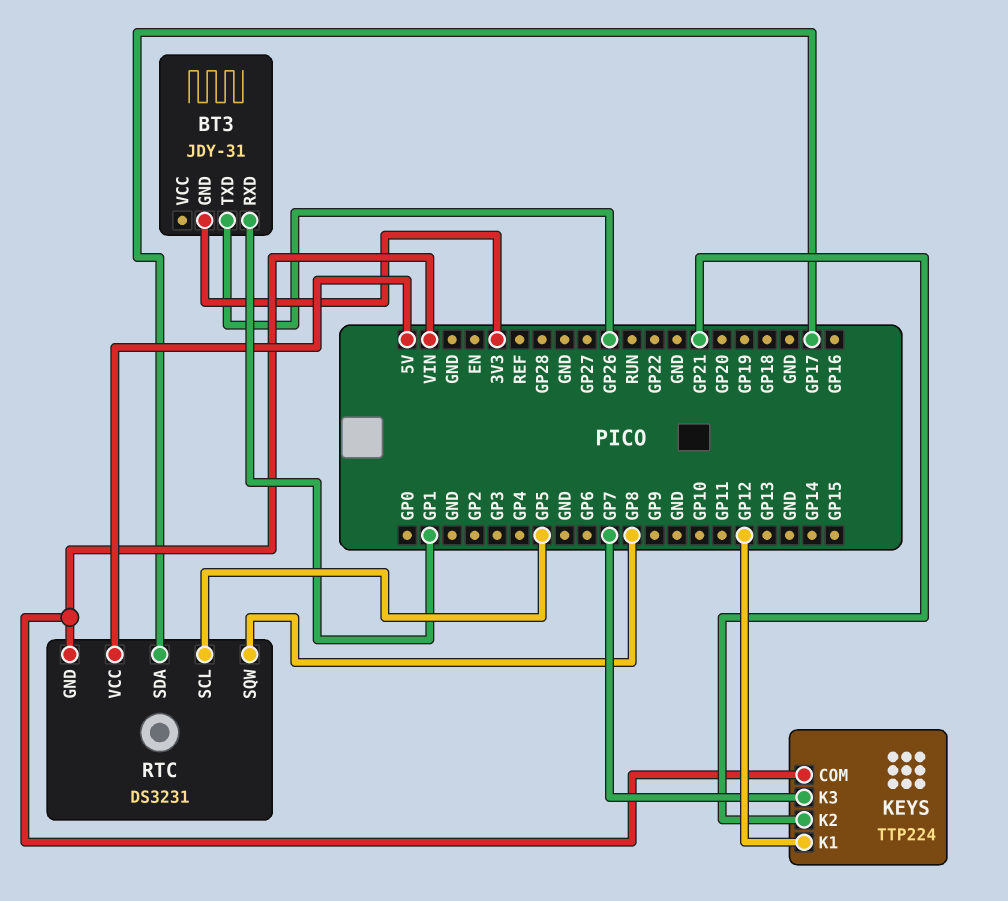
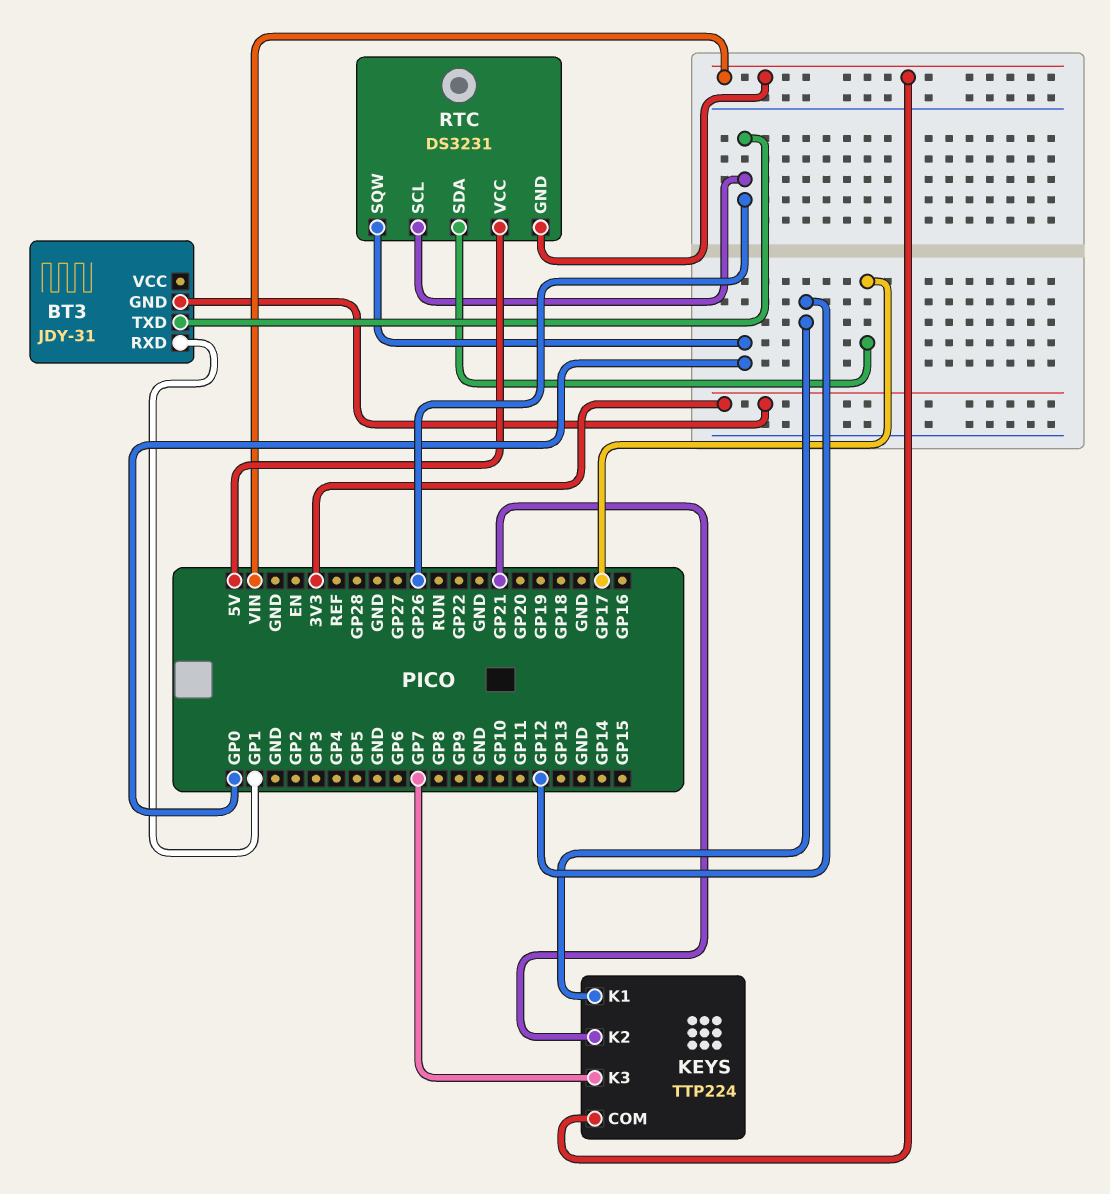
RTC pin SCL: GP5 -> GP26
RTC pin SQW: GP8 -> GP0

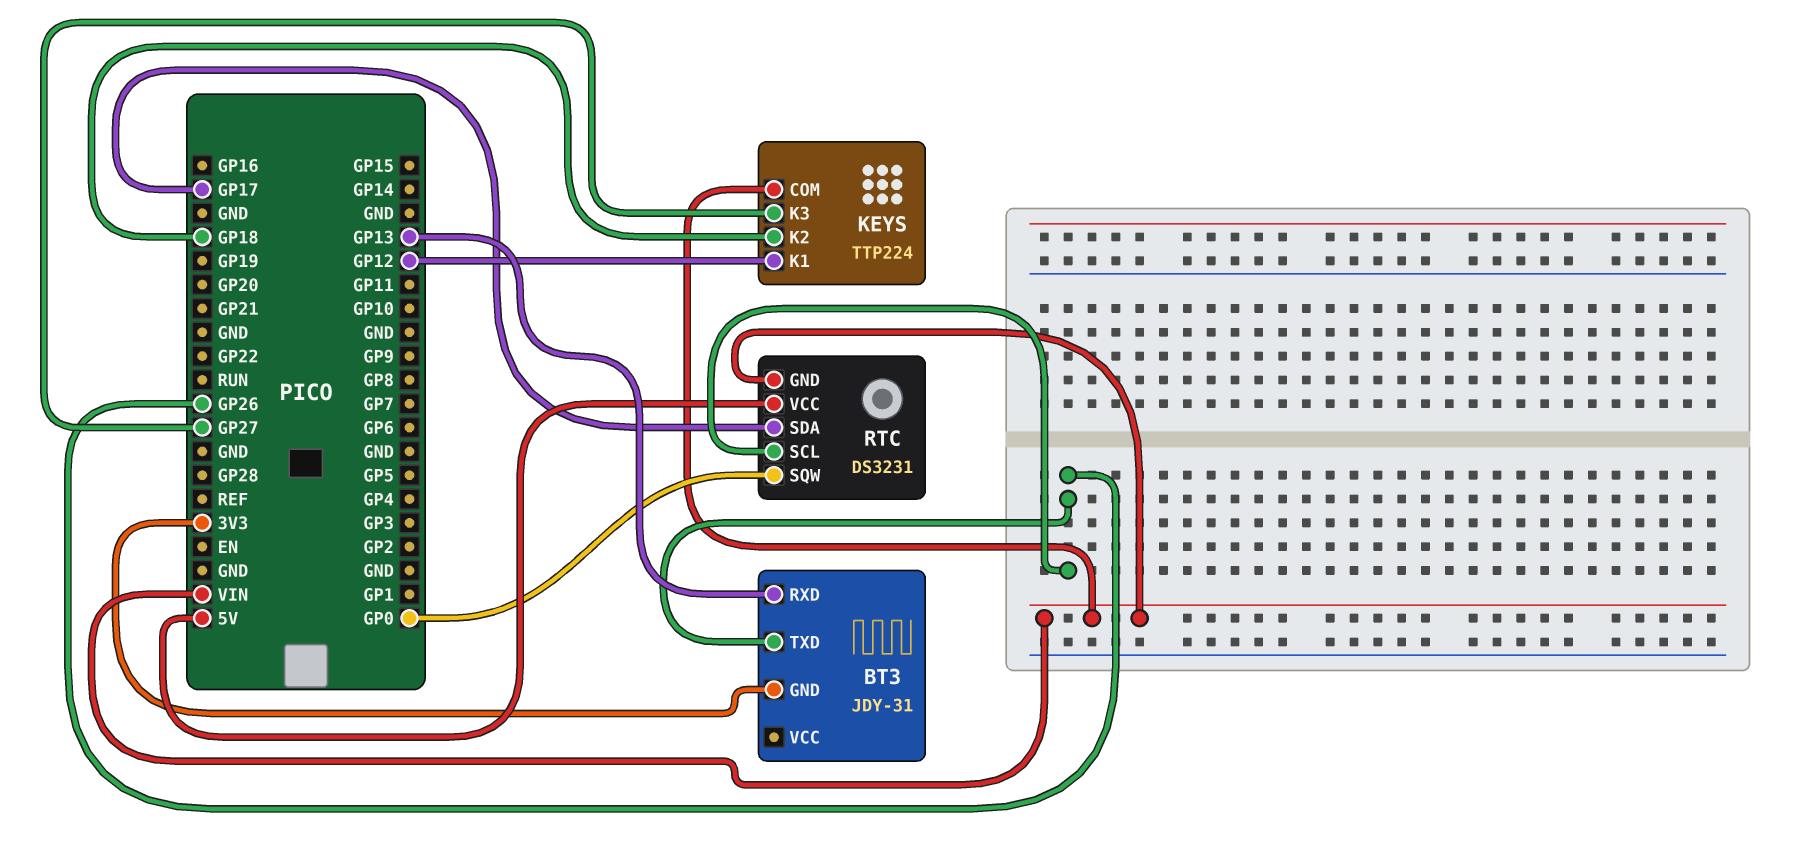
BT3 pin RXD: GP1 -> GP13
KEYS pin K2: GP21 -> GP18
KEYS pin K3: GP7 -> GP27

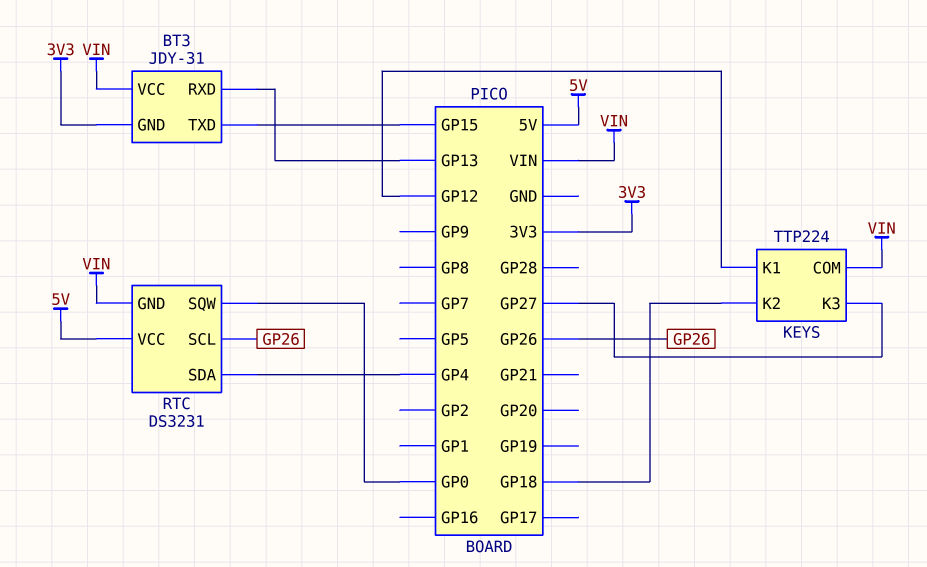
BT3 pin TXD: GP26 -> GP15
BT3 pin VCC: none -> VIN
RTC pin SDA: GP17 -> GP4

